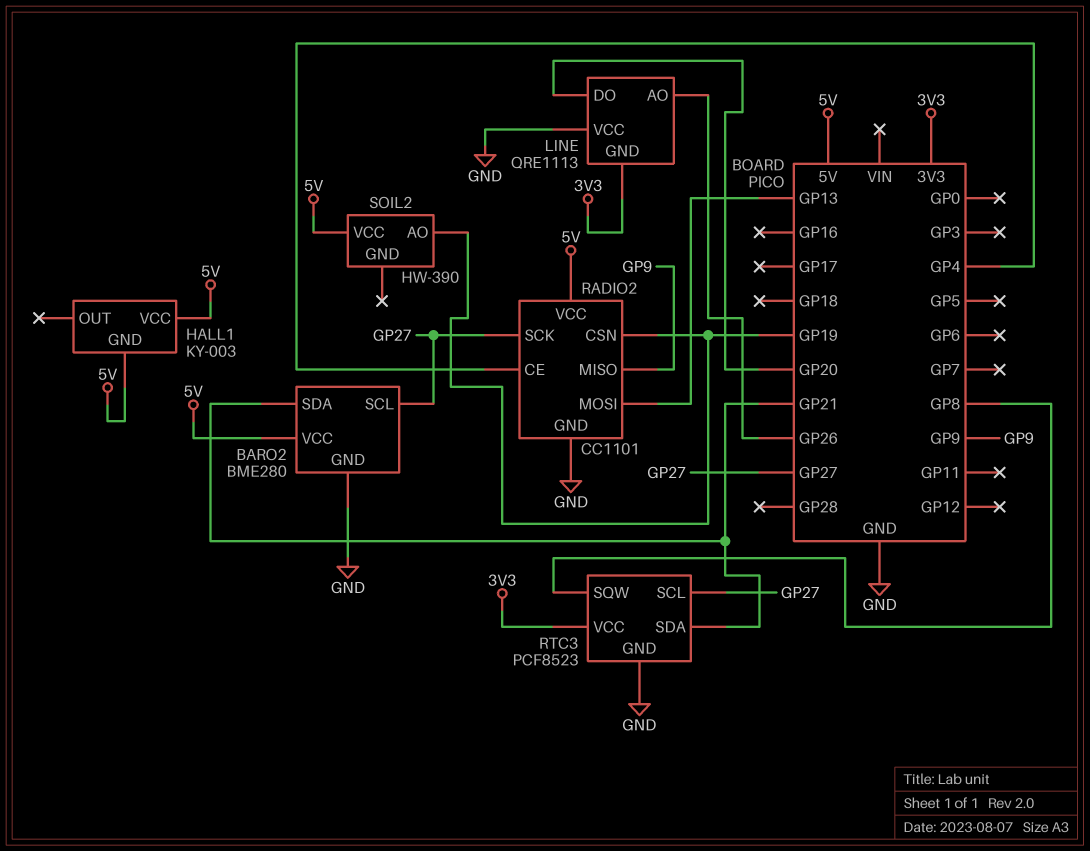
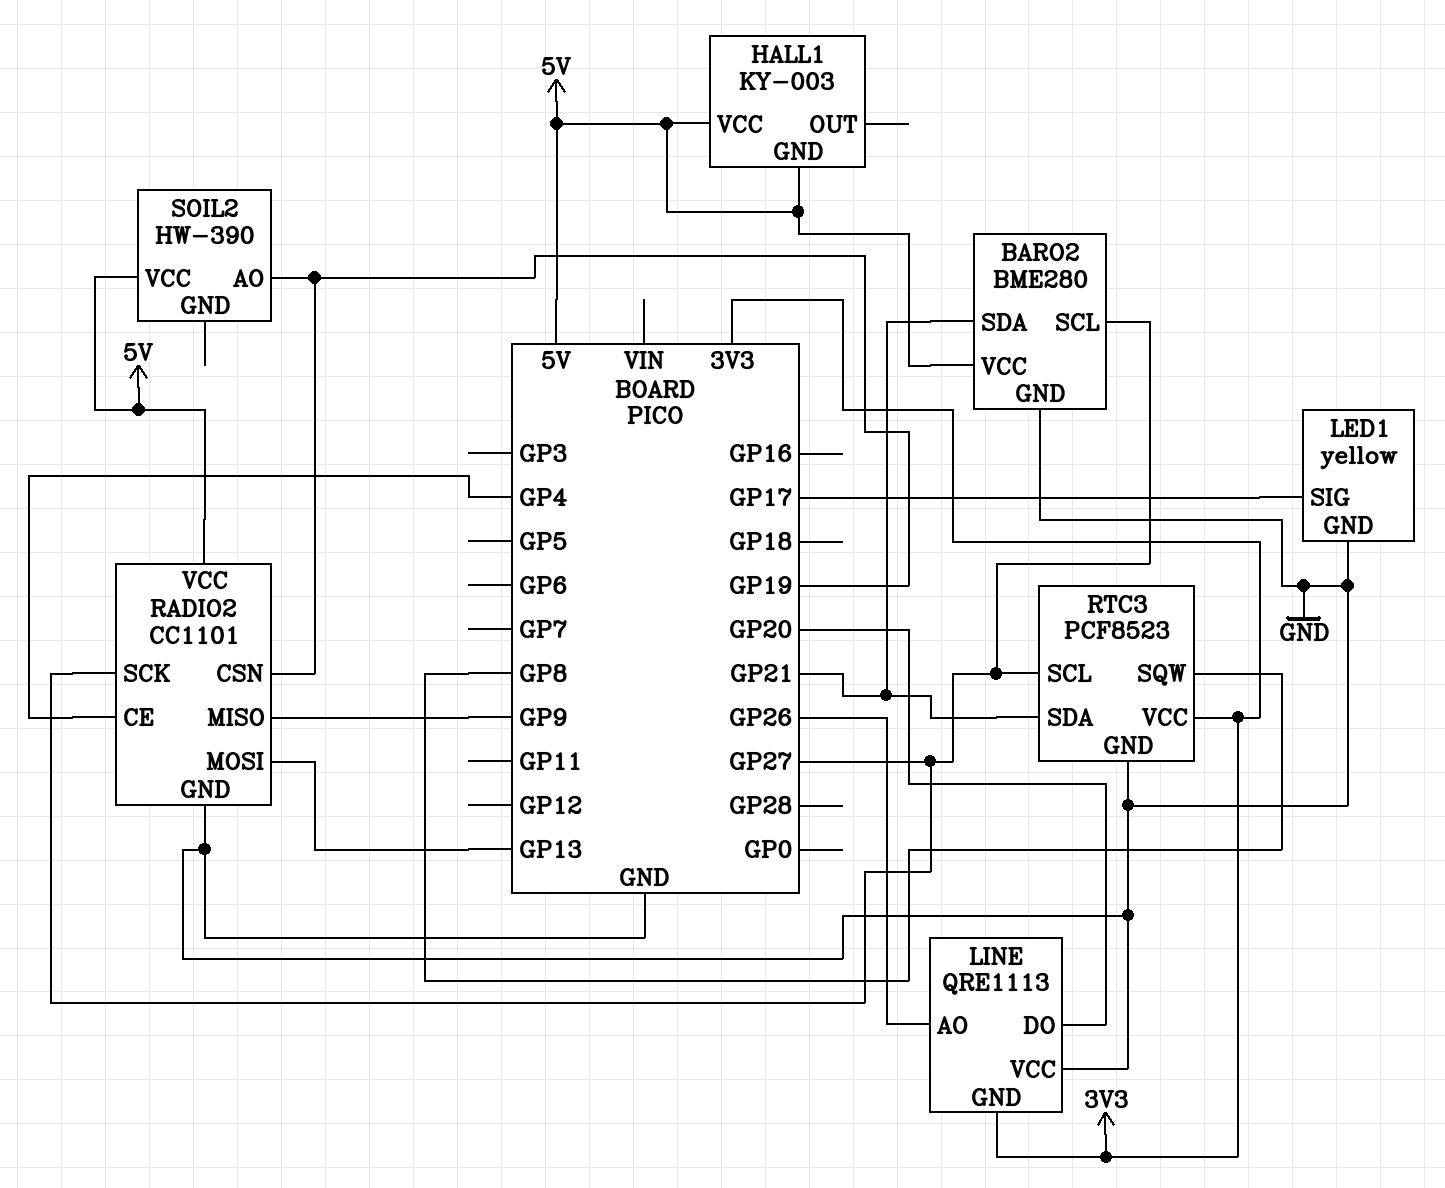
LED1: none -> yellow
LED1 pin GND: none -> GND
LED1 pin SIG: none -> GP17

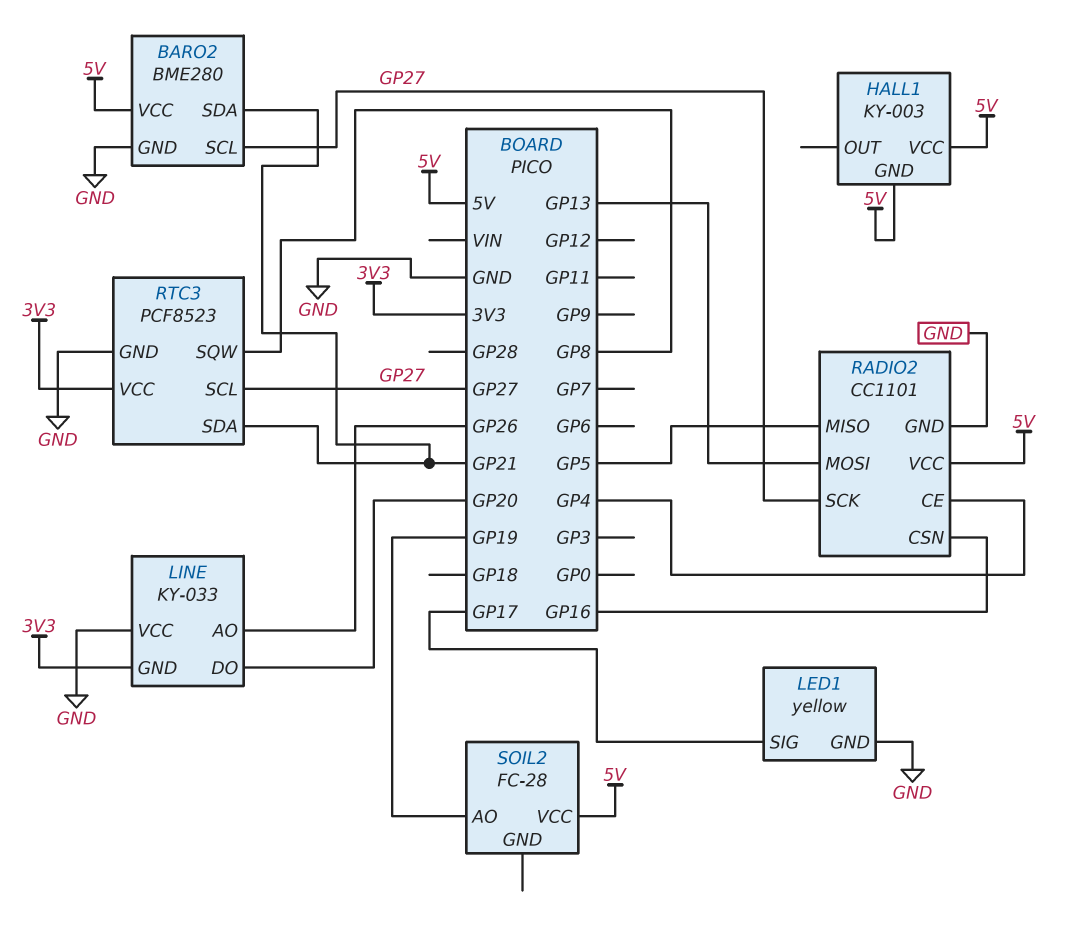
LINE: QRE1113 -> KY-033
RADIO2 pin CSN: GP19 -> GP16
RADIO2 pin MISO: GP9 -> GP5
SOIL2: HW-390 -> FC-28

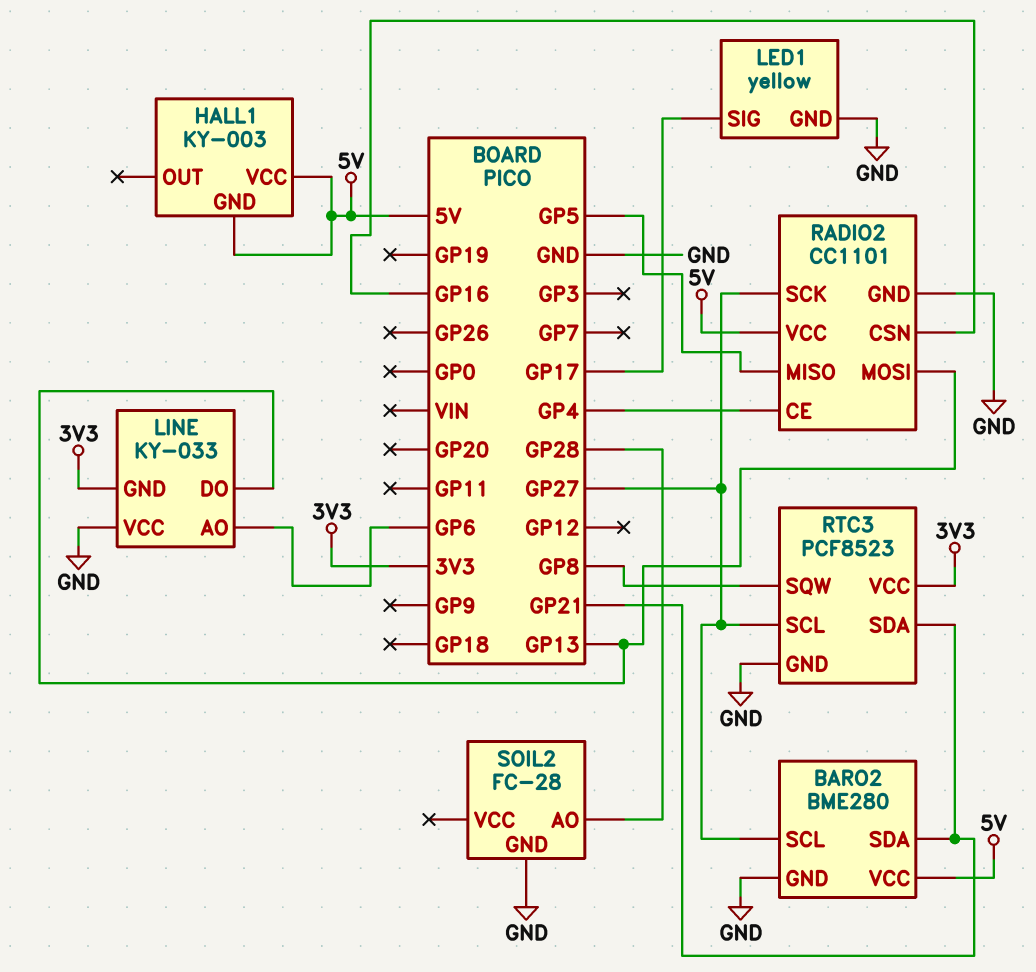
LINE pin AO: GP26 -> GP6
LINE pin DO: GP20 -> GP13
SOIL2 pin AO: GP19 -> GP28
SOIL2 pin GND: none -> GND
SOIL2 pin VCC: 5V -> none

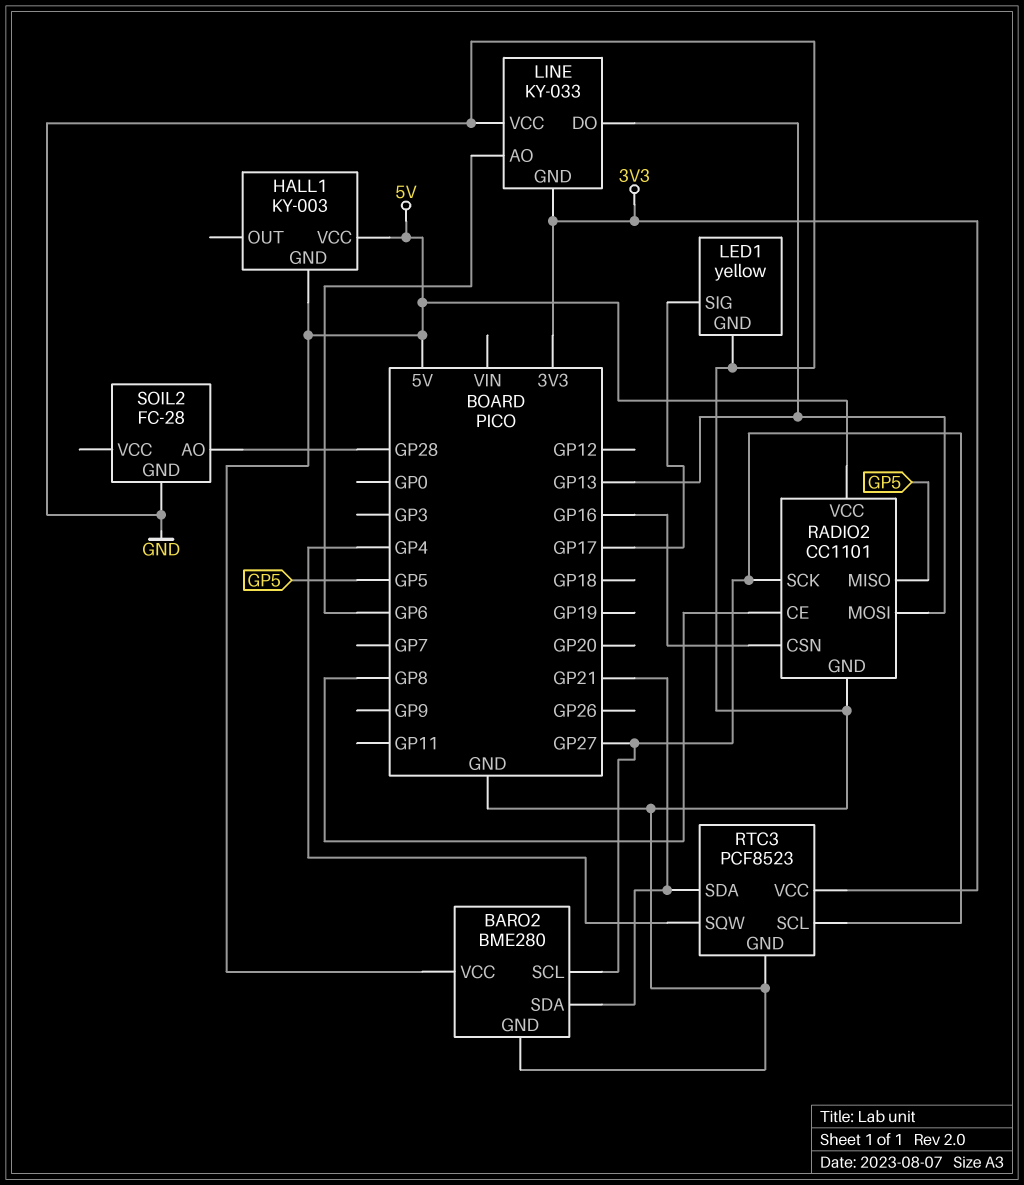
RADIO2 pin CE: GP4 -> GP8
RTC3 pin SQW: GP8 -> GP4

